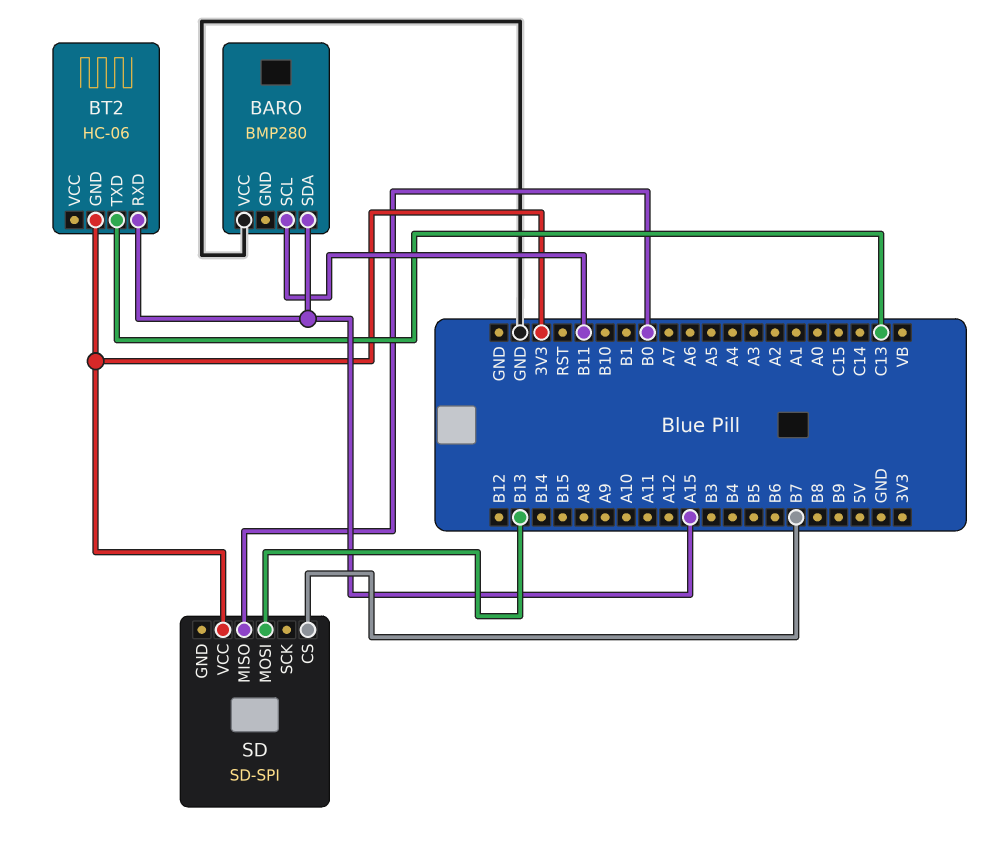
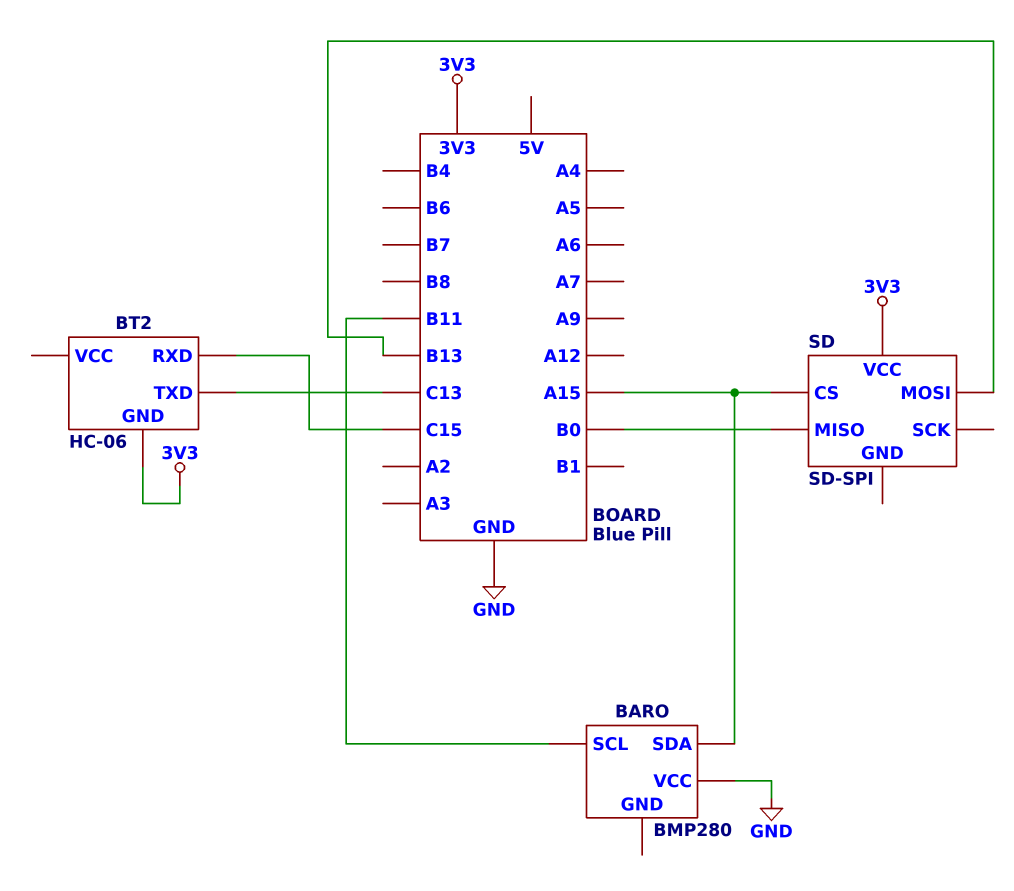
BT2 pin RXD: A15 -> C15
SD pin CS: B7 -> A15

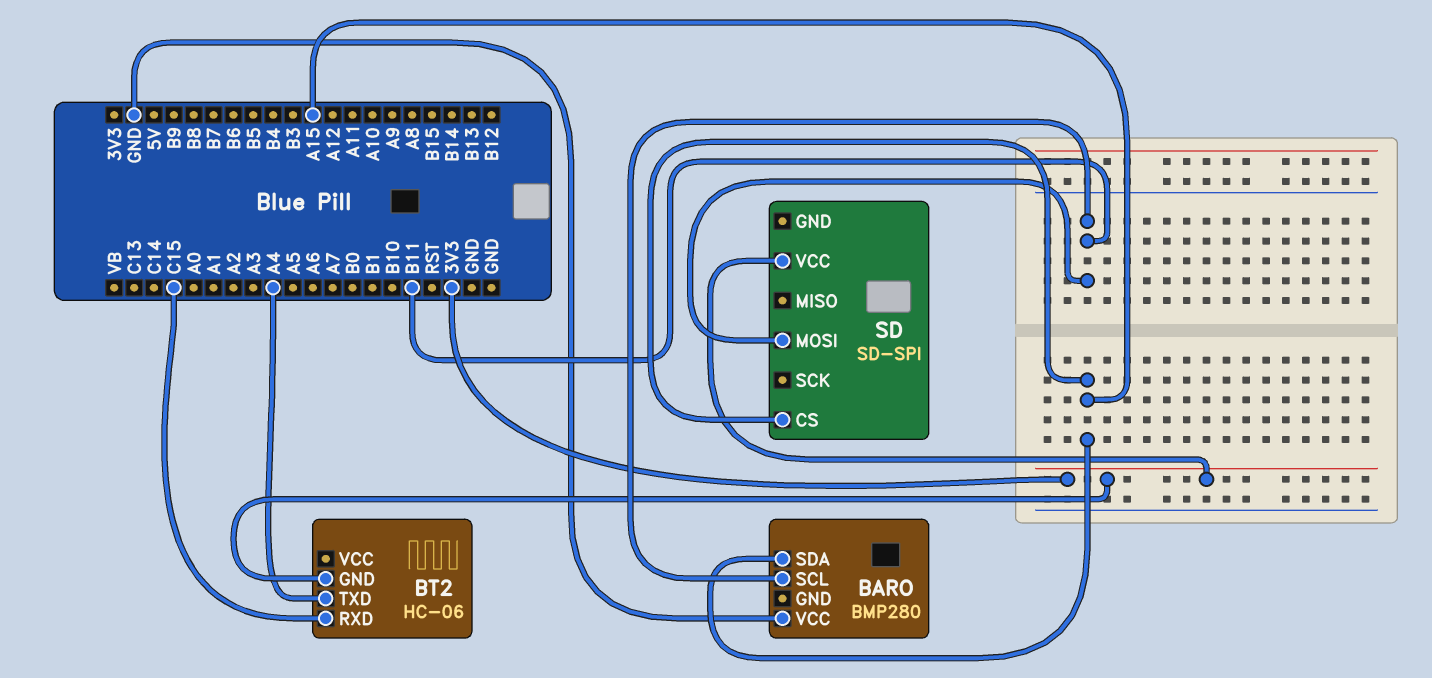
BT2 pin TXD: C13 -> A4
SD pin MISO: B0 -> none
SD pin MOSI: B13 -> B11

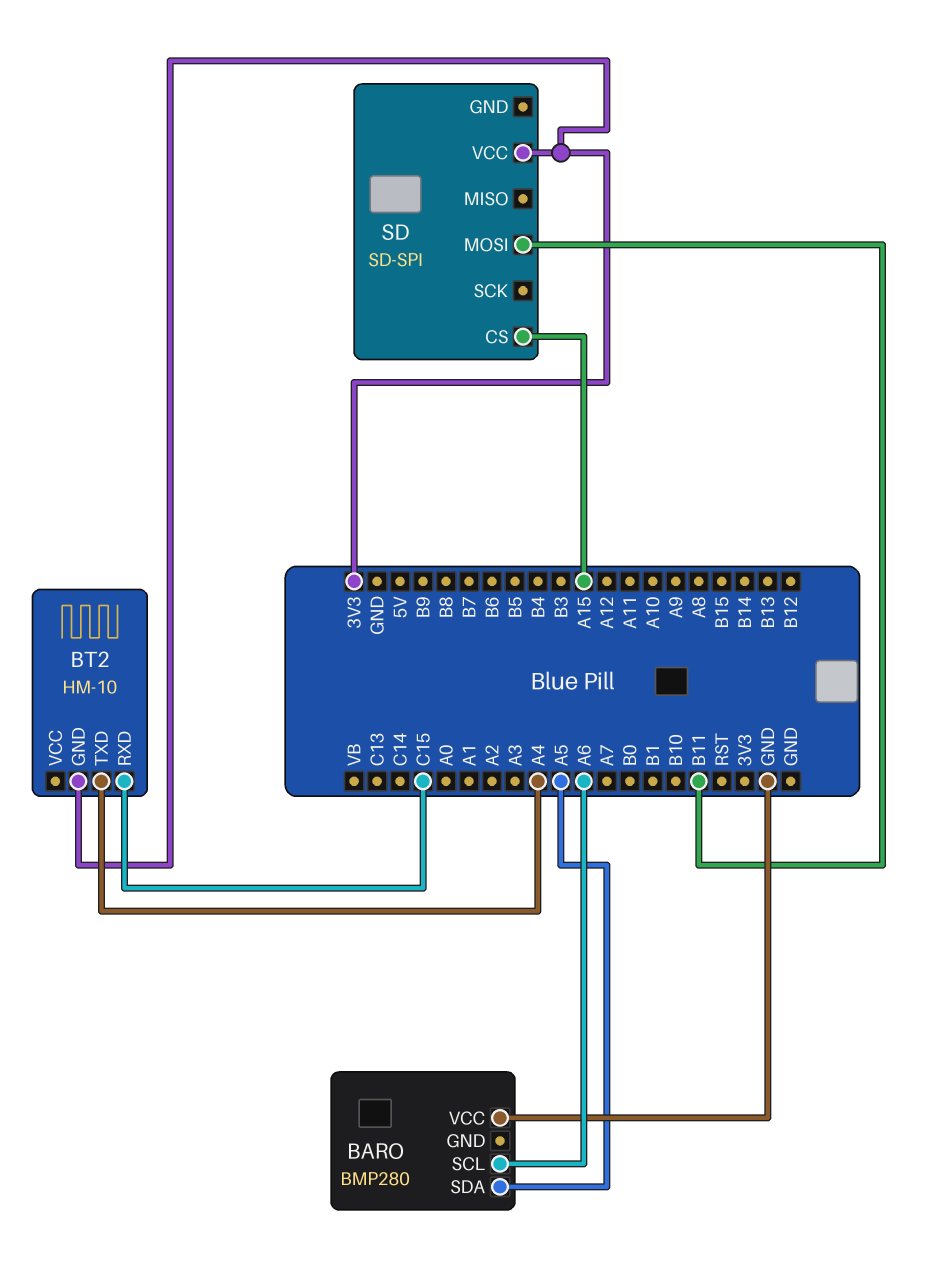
BARO pin SCL: B11 -> A6
BARO pin SDA: A15 -> A5
BT2: HC-06 -> HM-10

